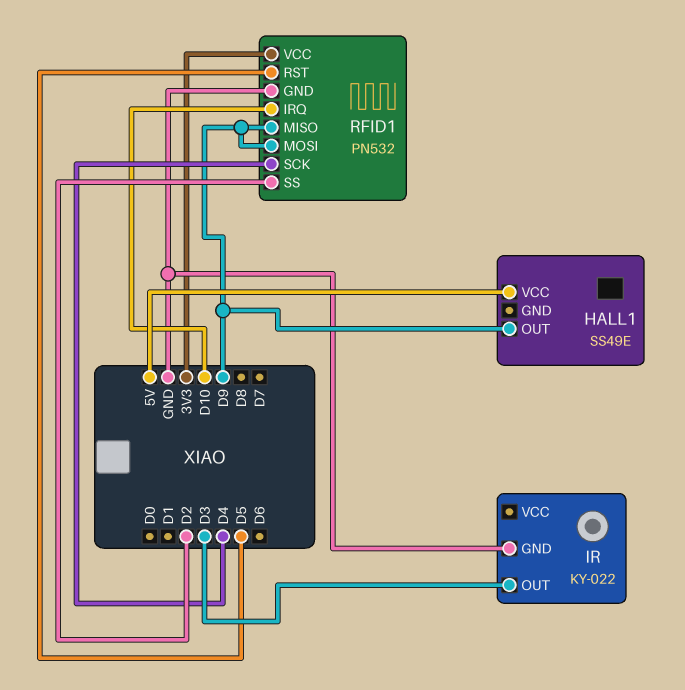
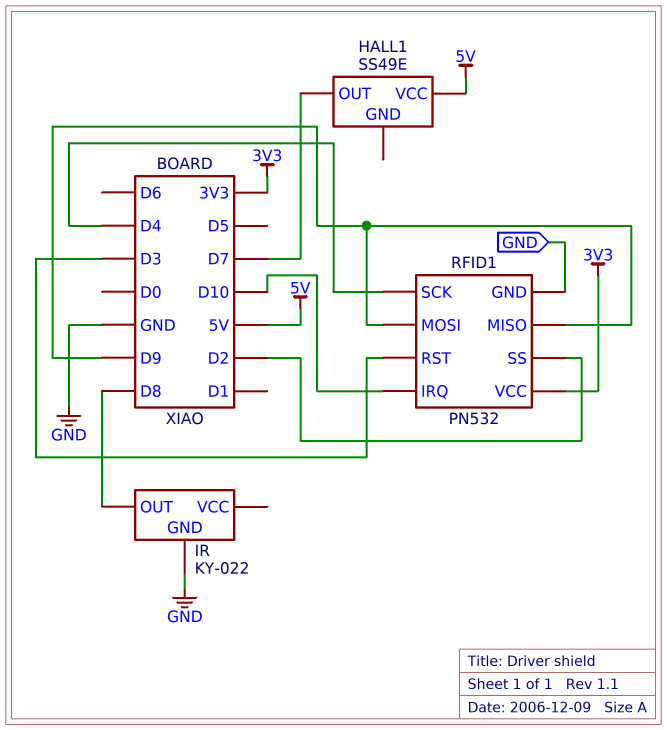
HALL1 pin OUT: D9 -> D7
IR pin OUT: D3 -> D8
RFID1 pin RST: D5 -> D3

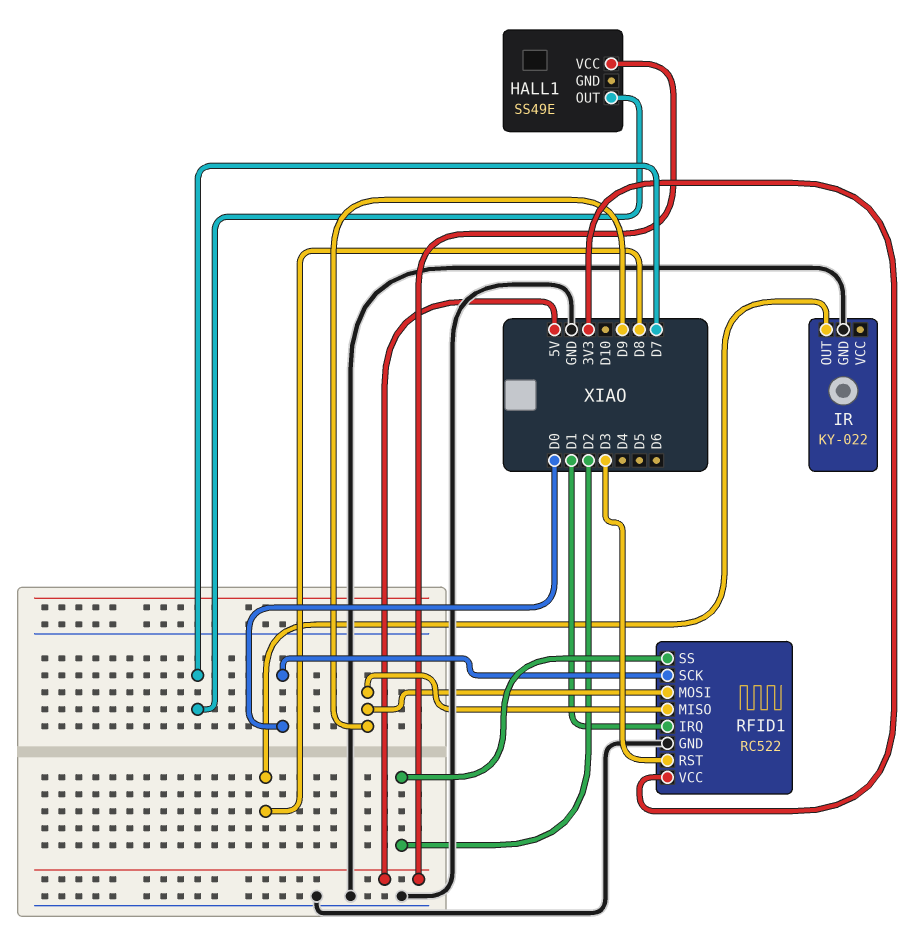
RFID1: PN532 -> RC522
RFID1 pin IRQ: D10 -> D1
RFID1 pin SCK: D4 -> D0

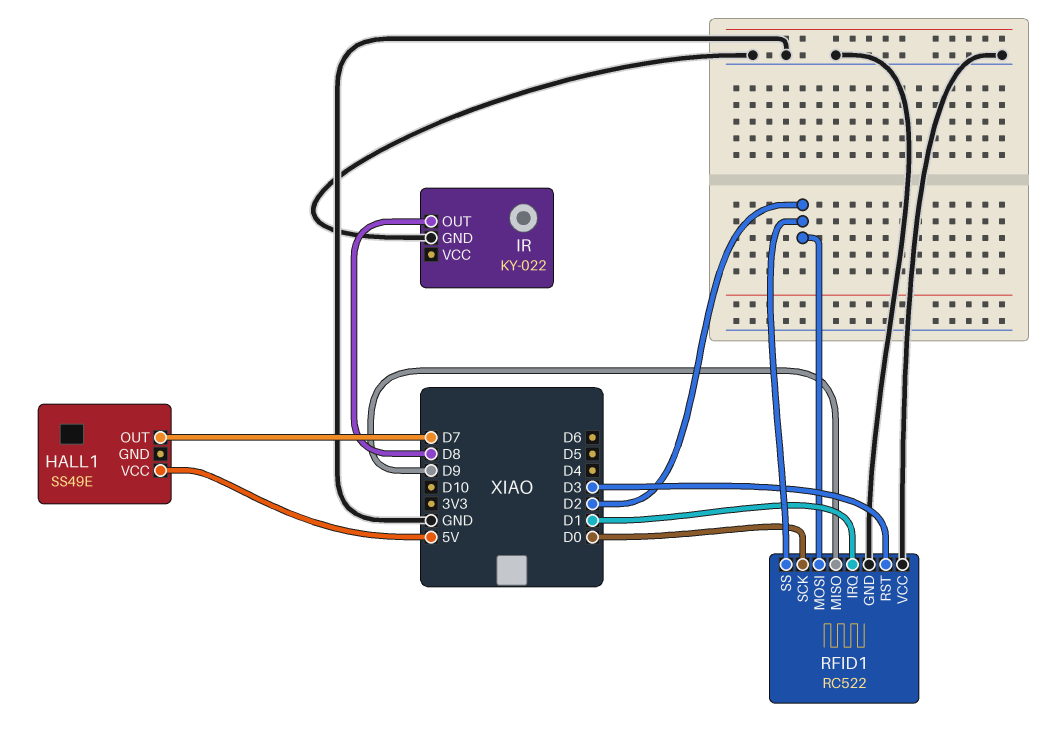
RFID1 pin MOSI: D9 -> D2
RFID1 pin VCC: 3V3 -> GND

